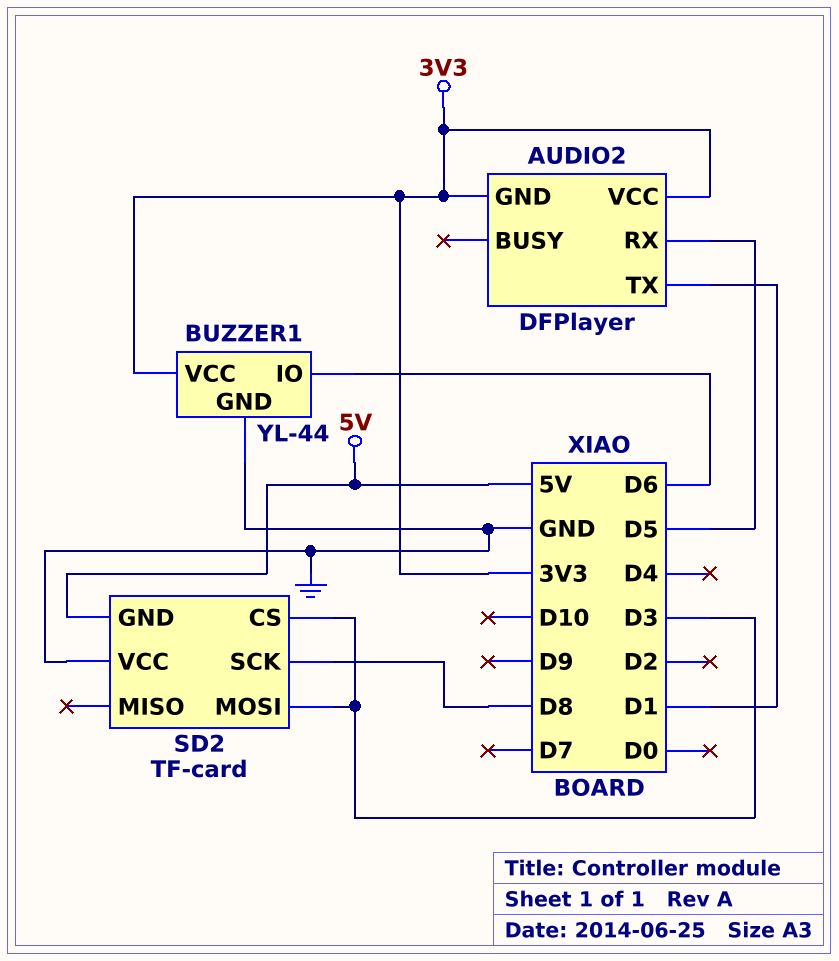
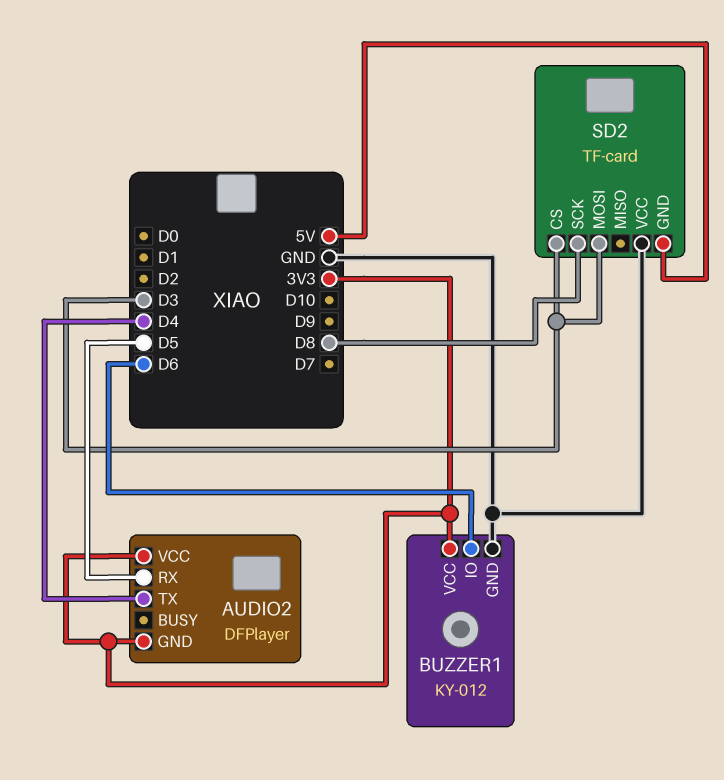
AUDIO2 pin TX: D1 -> D4
BUZZER1: YL-44 -> KY-012

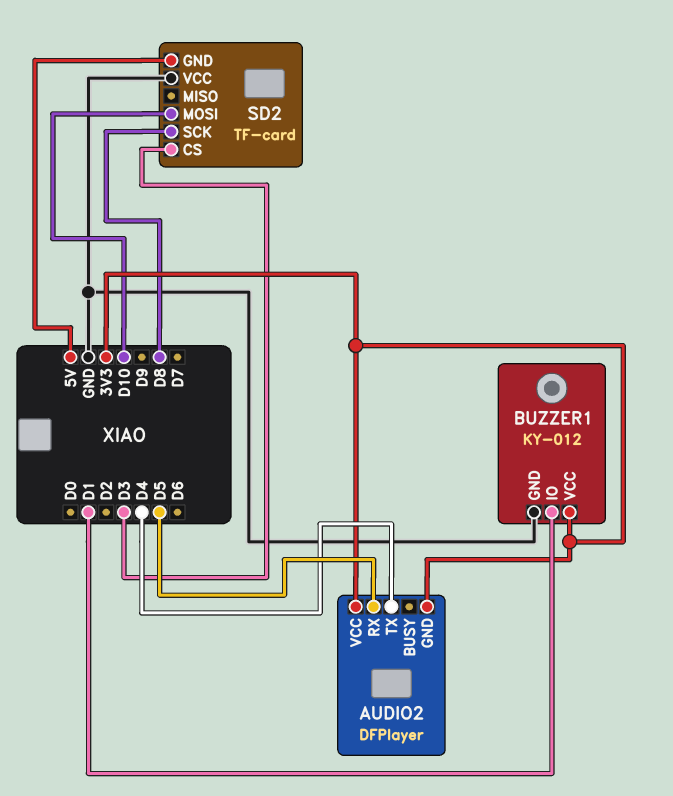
BUZZER1 pin IO: D6 -> D1
SD2 pin MOSI: D3 -> D10

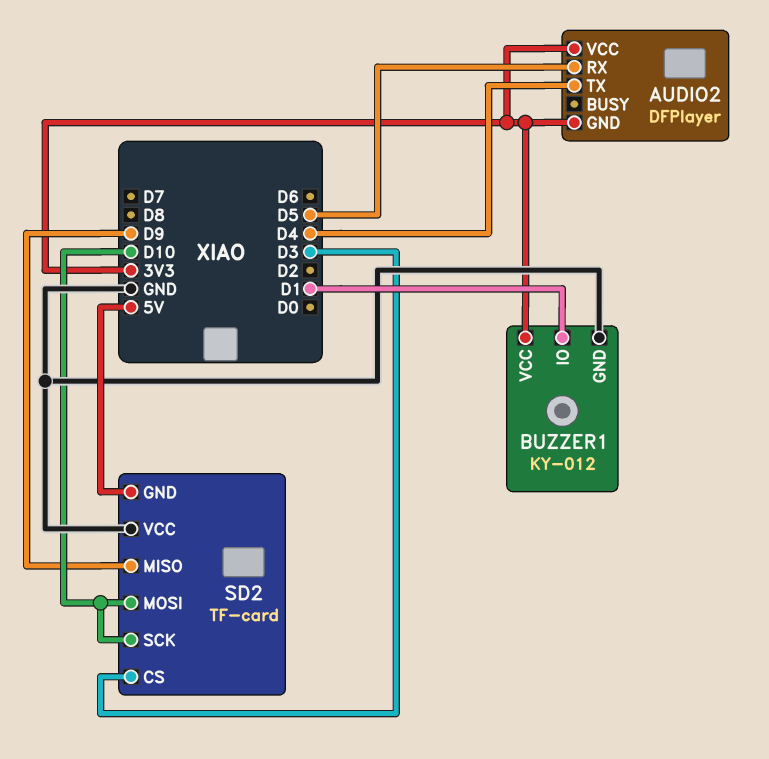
SD2 pin MISO: none -> D9
SD2 pin SCK: D8 -> D10

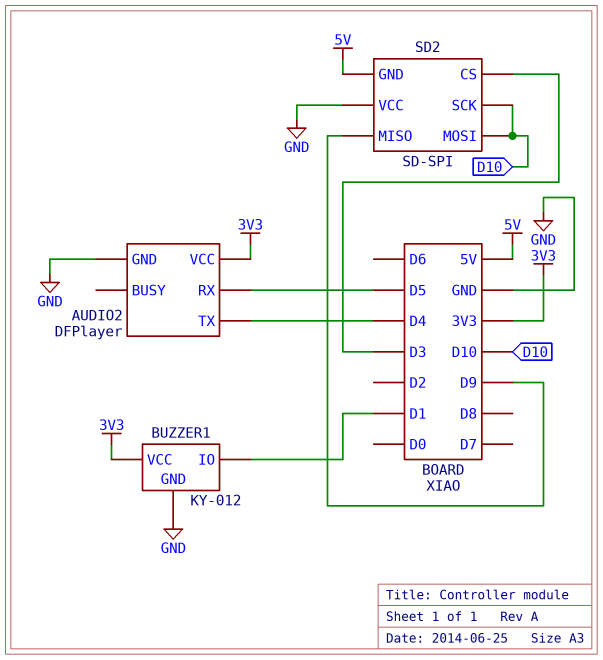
AUDIO2 pin GND: 3V3 -> GND
SD2: TF-card -> SD-SPI

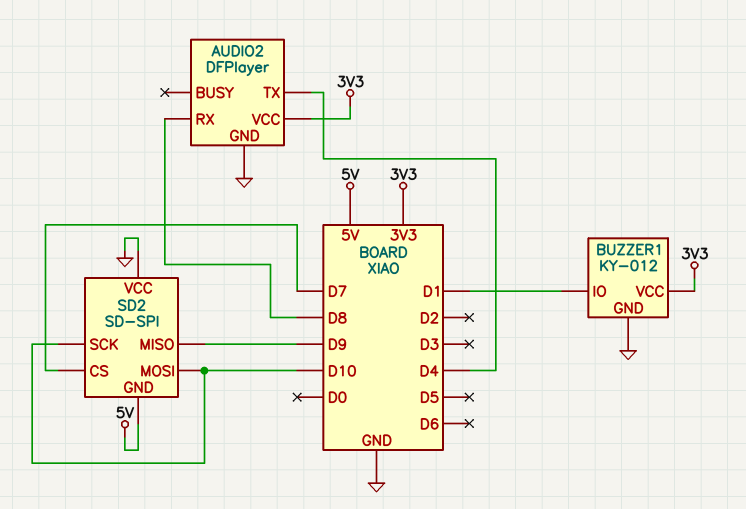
AUDIO2 pin RX: D5 -> D8
SD2 pin CS: D3 -> D7

